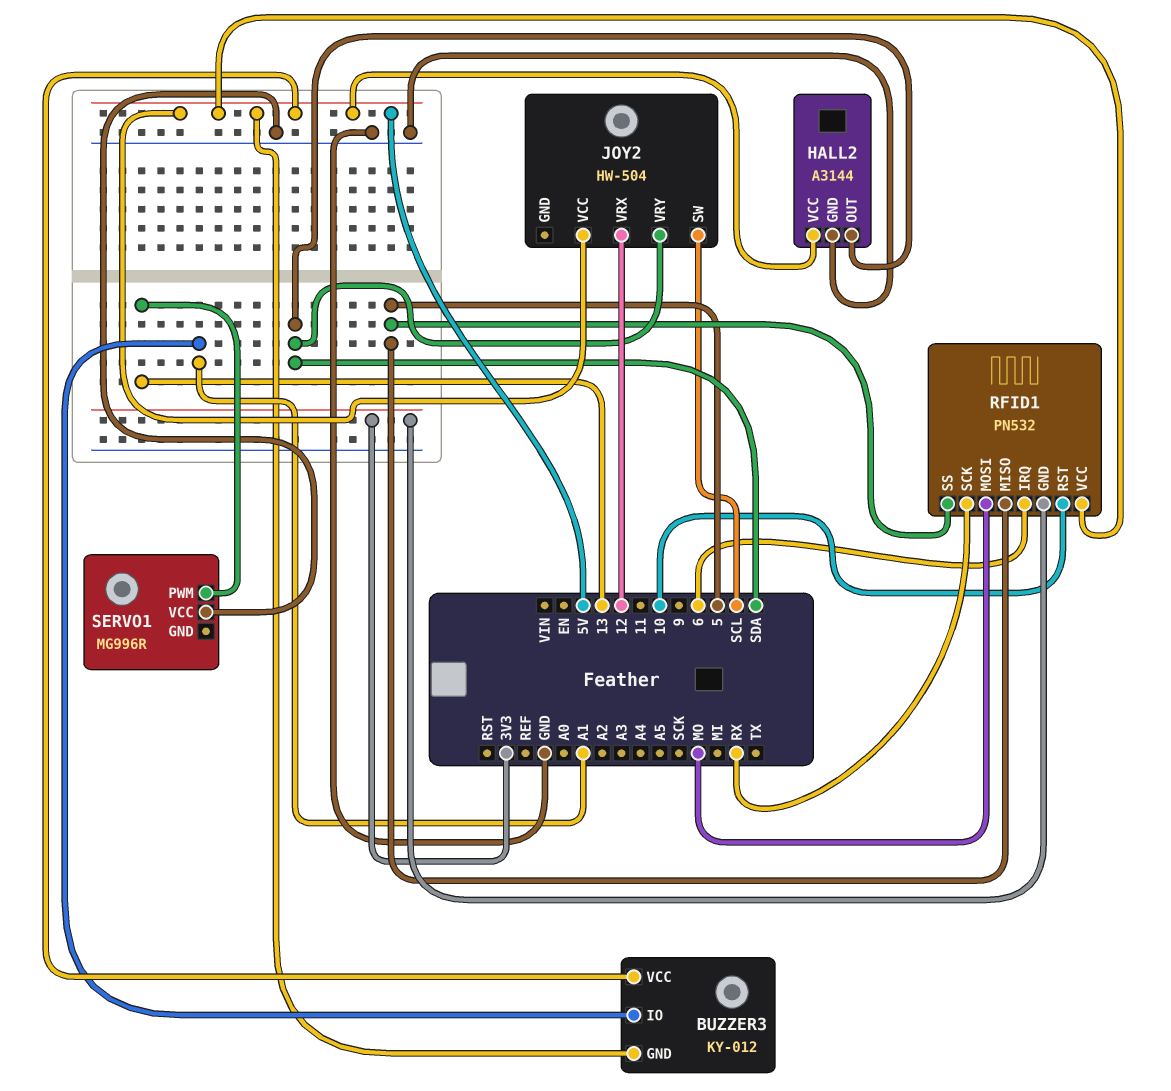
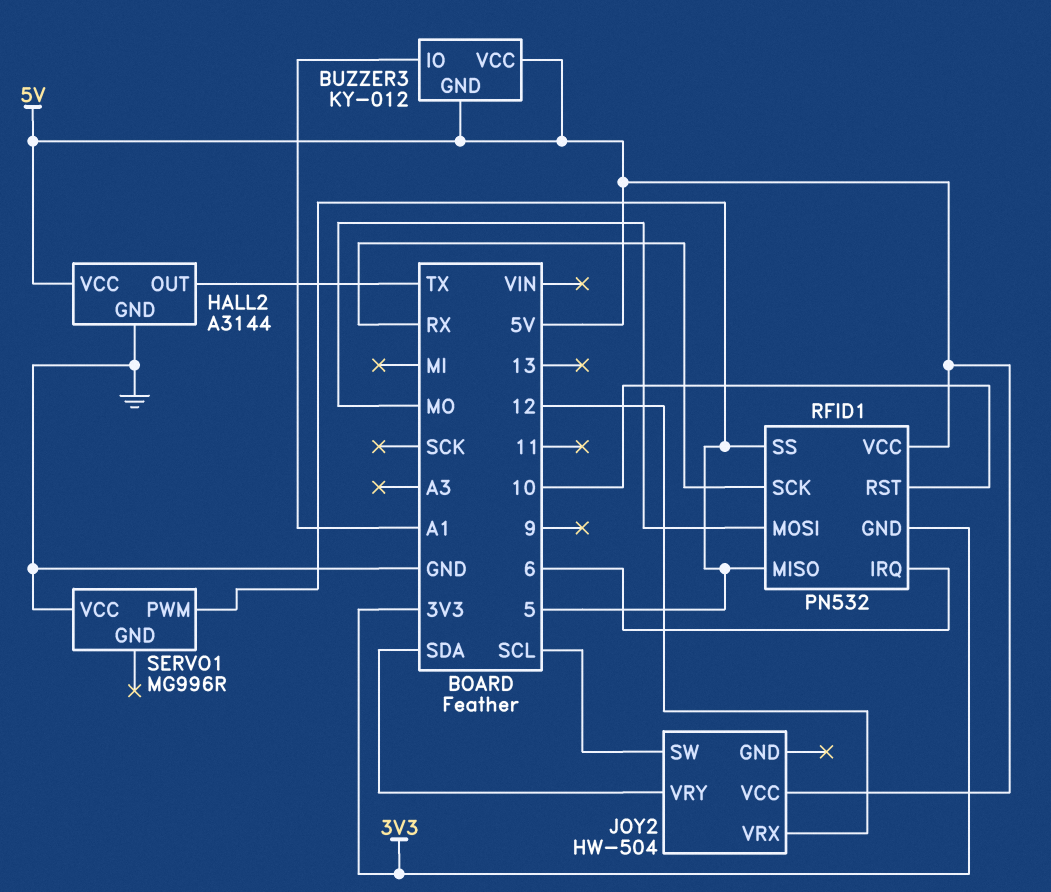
HALL2 pin OUT: SDA -> TX
SERVO1 pin PWM: 13 -> 5

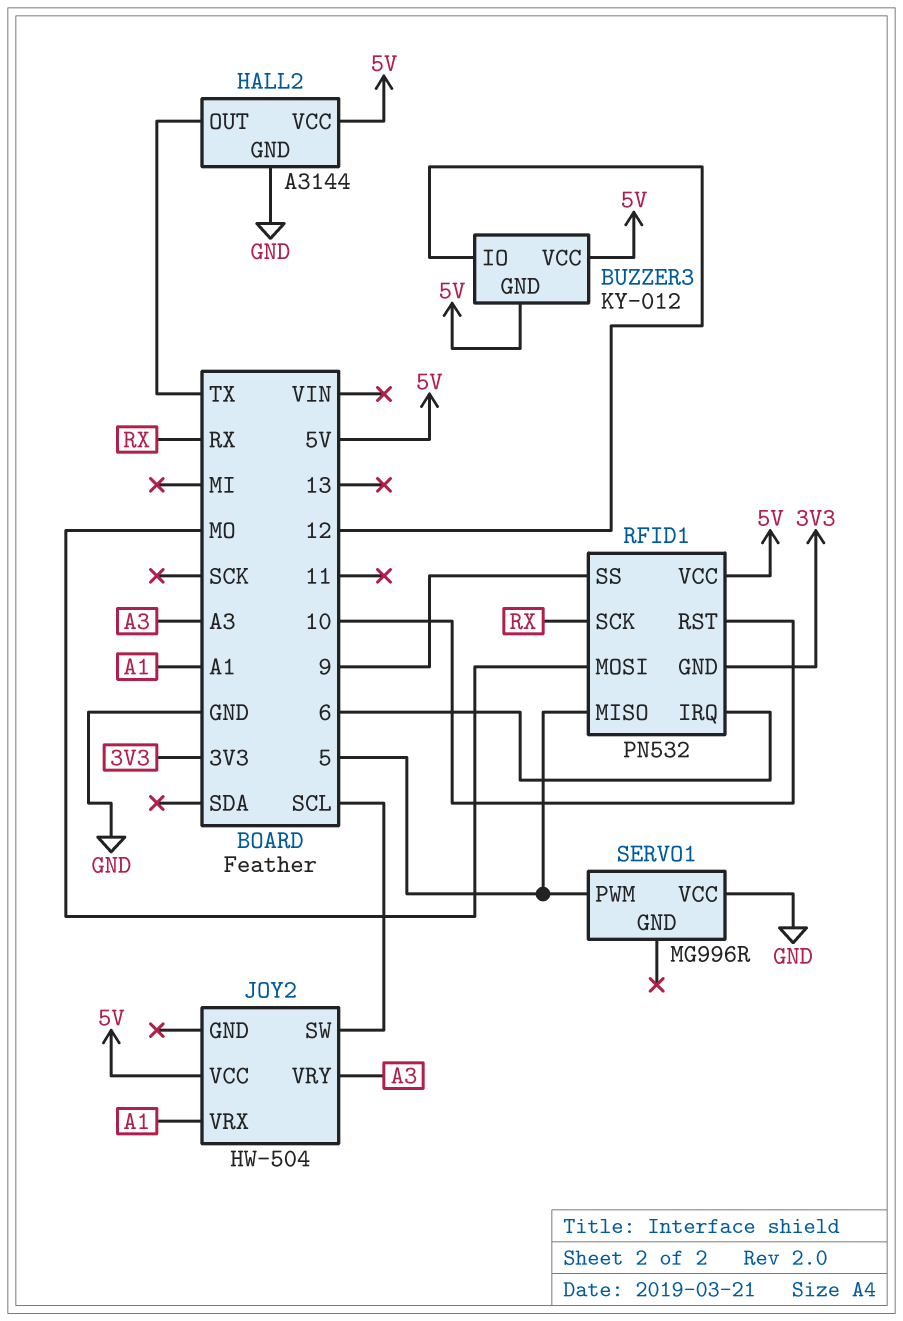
BUZZER3 pin IO: A1 -> 12
JOY2 pin VRX: 12 -> A1
JOY2 pin VRY: SDA -> A3
RFID1 pin SS: 5 -> 9

